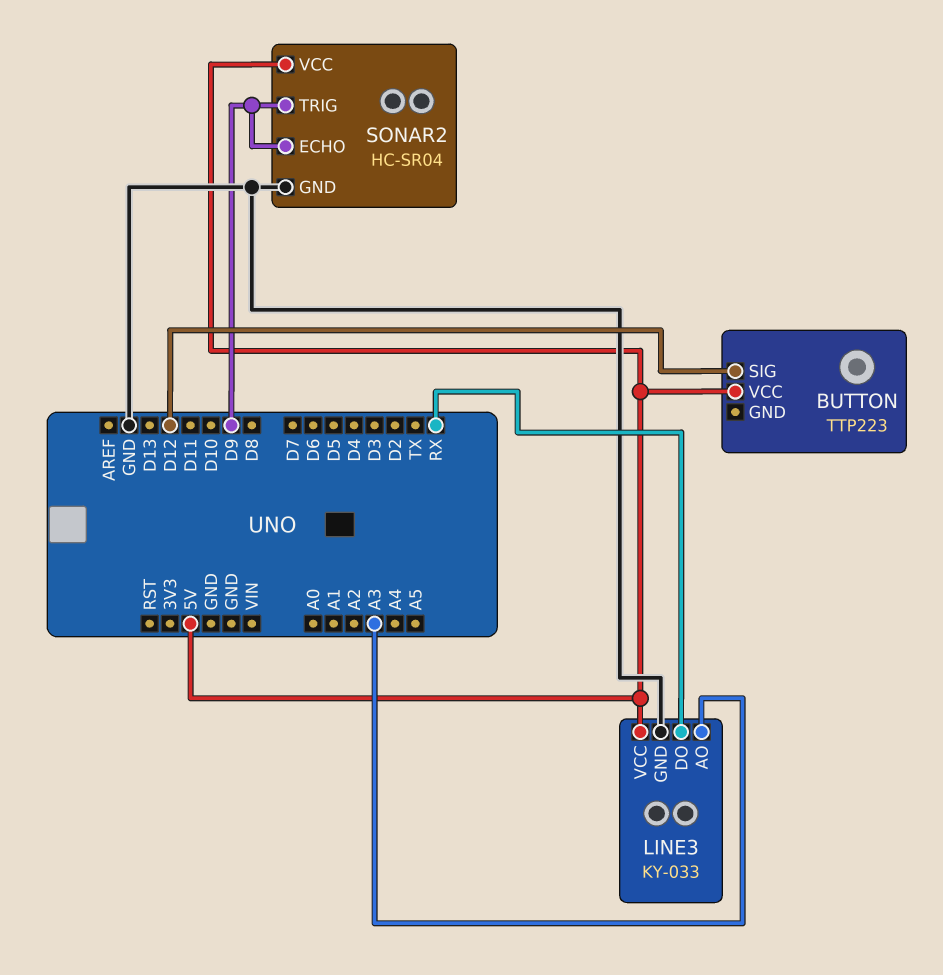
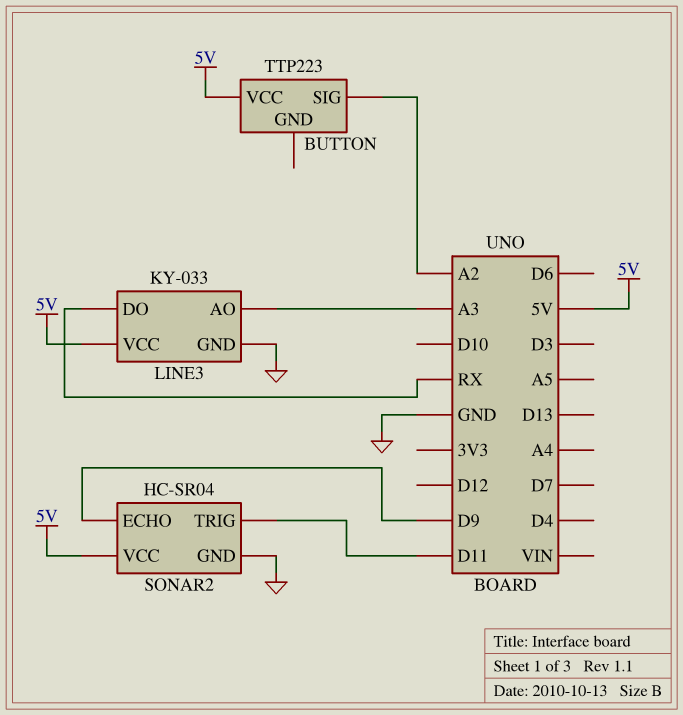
BUTTON pin SIG: D12 -> A2
SONAR2 pin TRIG: D9 -> D11

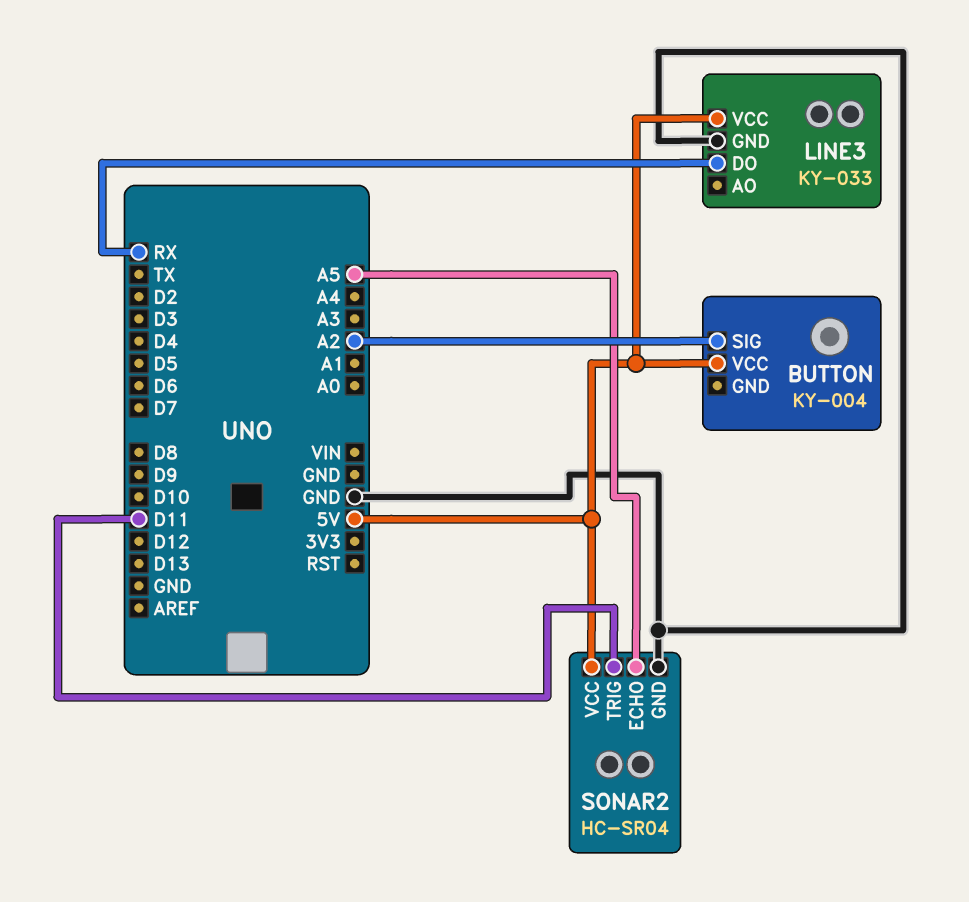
BUTTON: TTP223 -> KY-004
LINE3 pin AO: A3 -> none
SONAR2 pin ECHO: D9 -> A5

